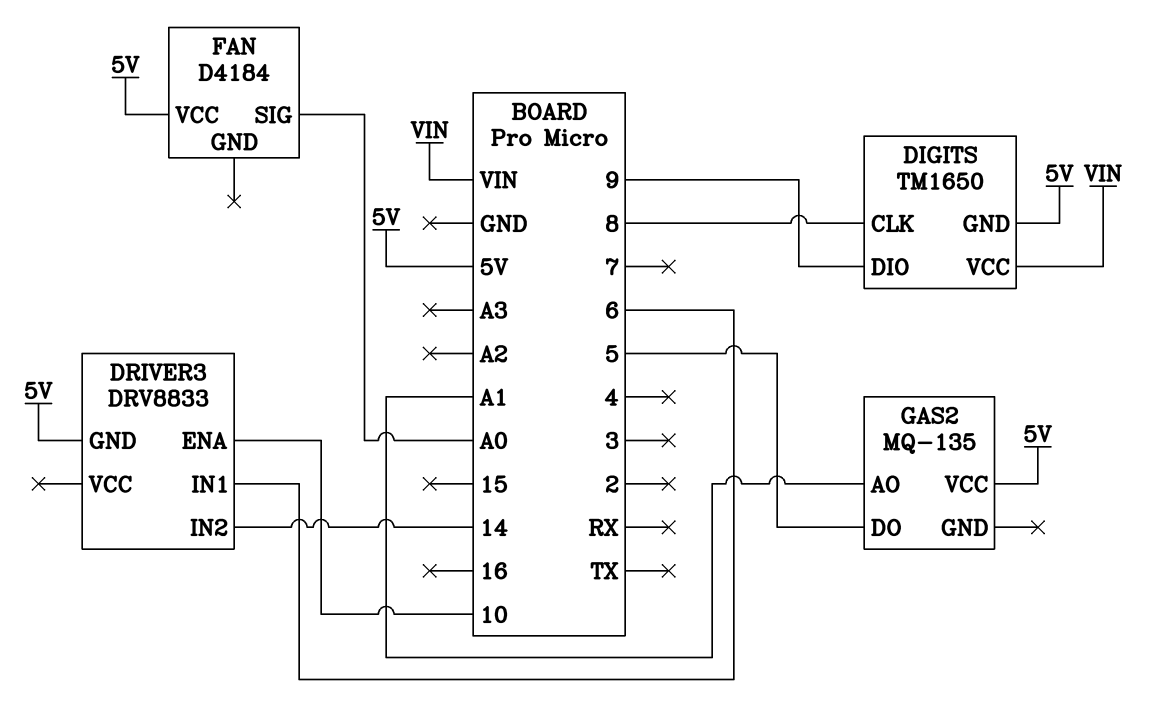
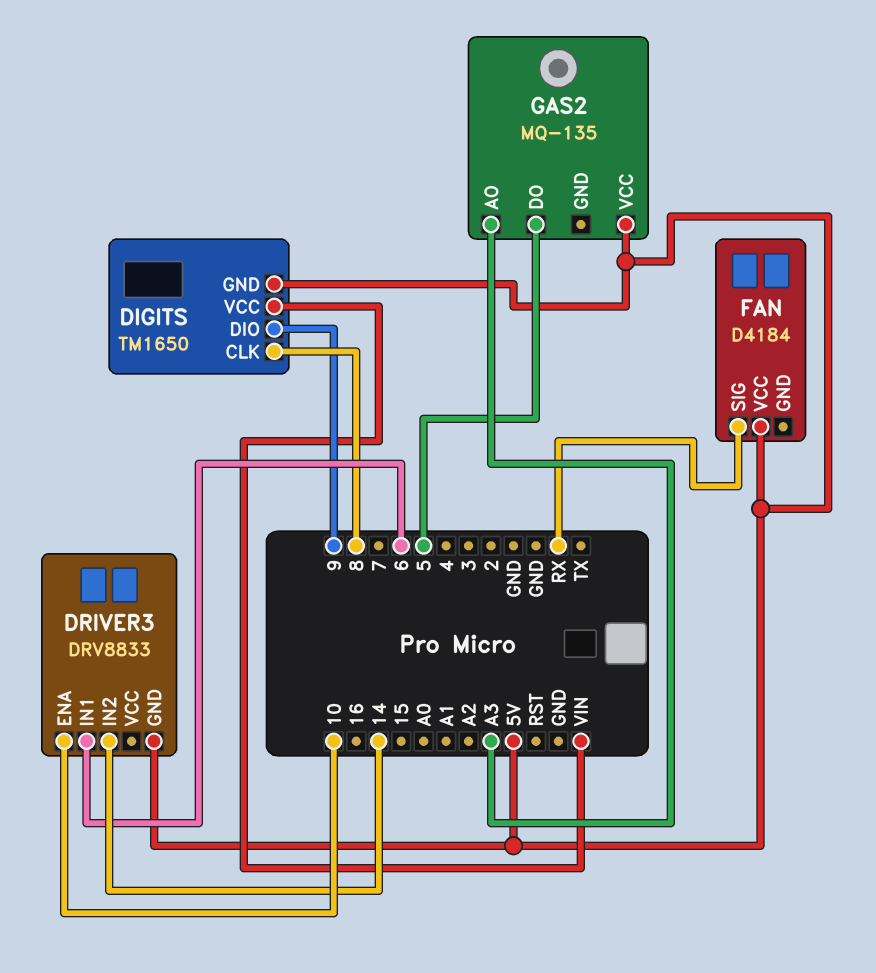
FAN pin SIG: A0 -> RX
GAS2 pin AO: A1 -> A3

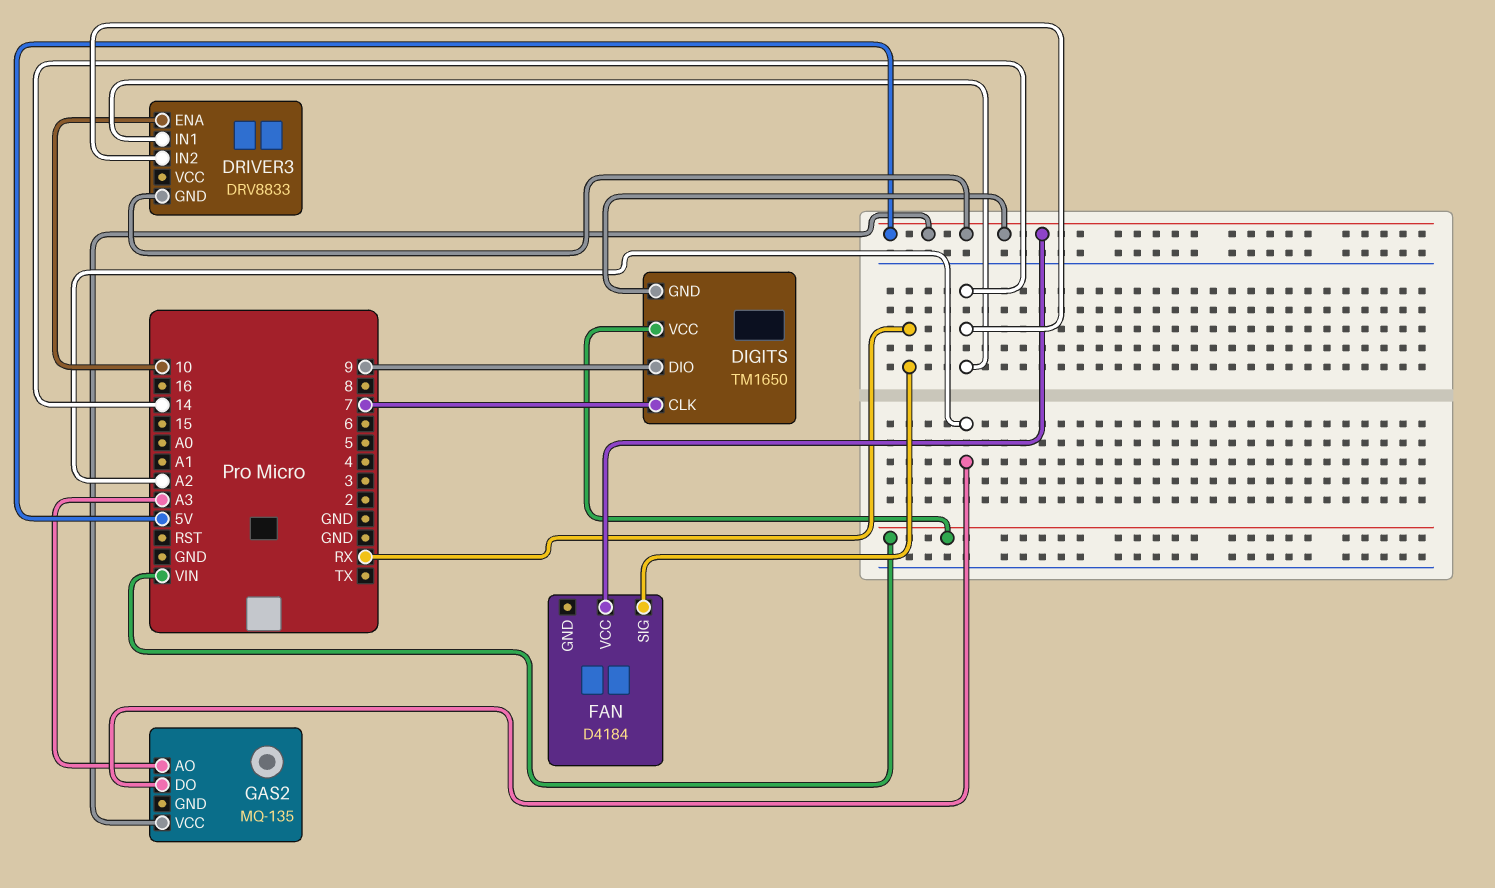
DIGITS pin CLK: 8 -> 7
DRIVER3 pin IN1: 6 -> 14
GAS2 pin DO: 5 -> A2

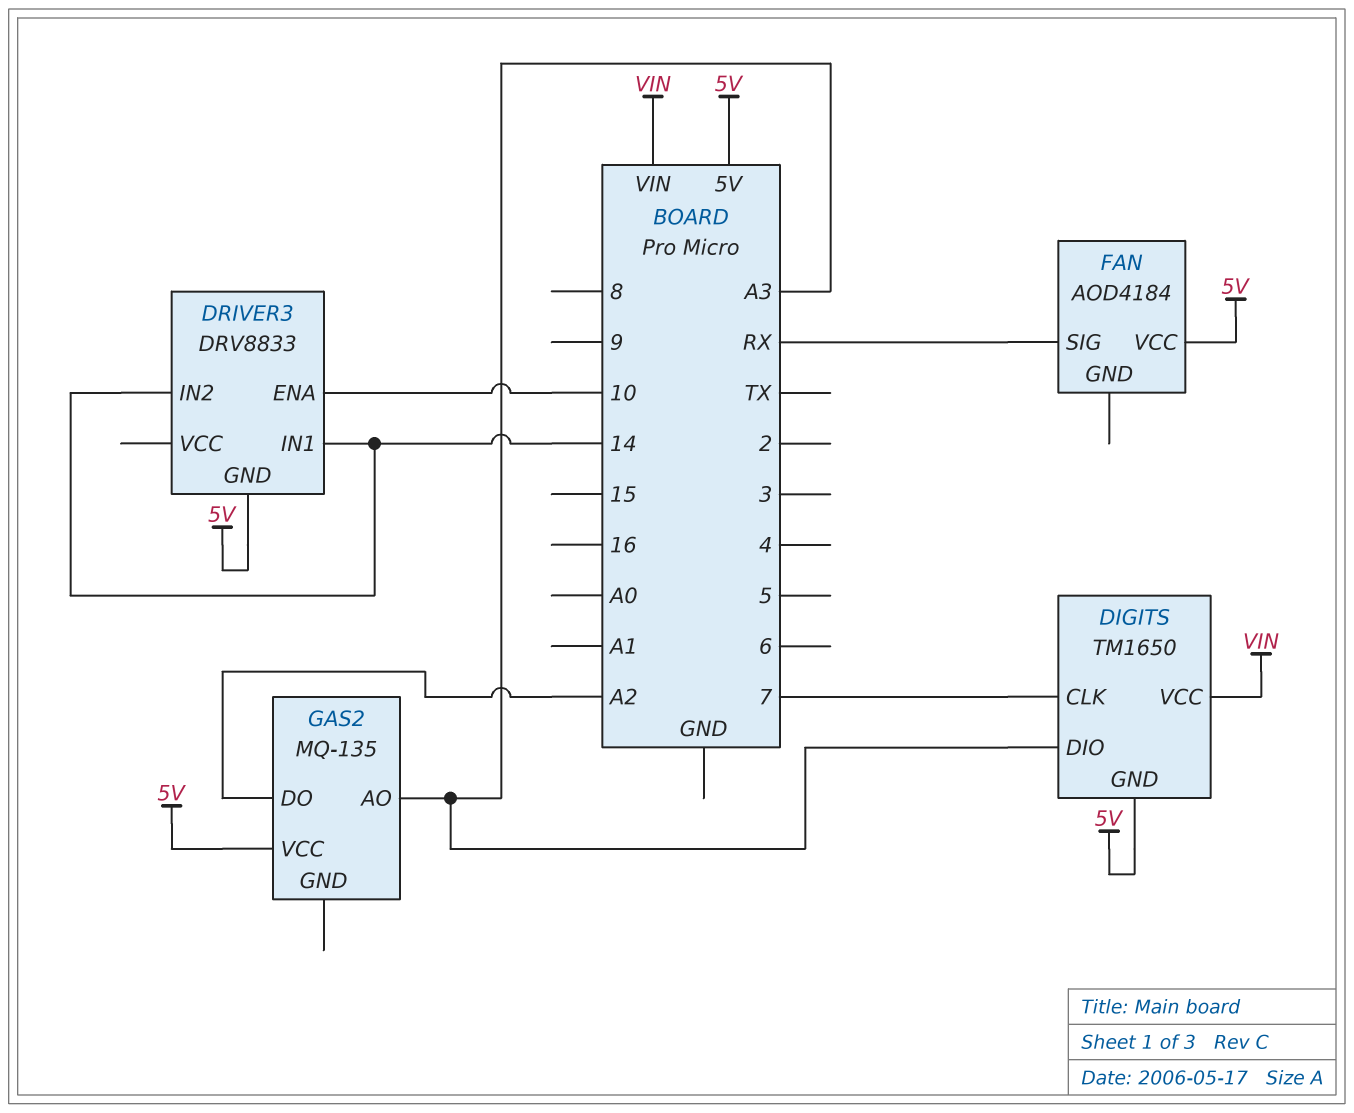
DIGITS pin DIO: 9 -> A3
FAN: D4184 -> AOD4184

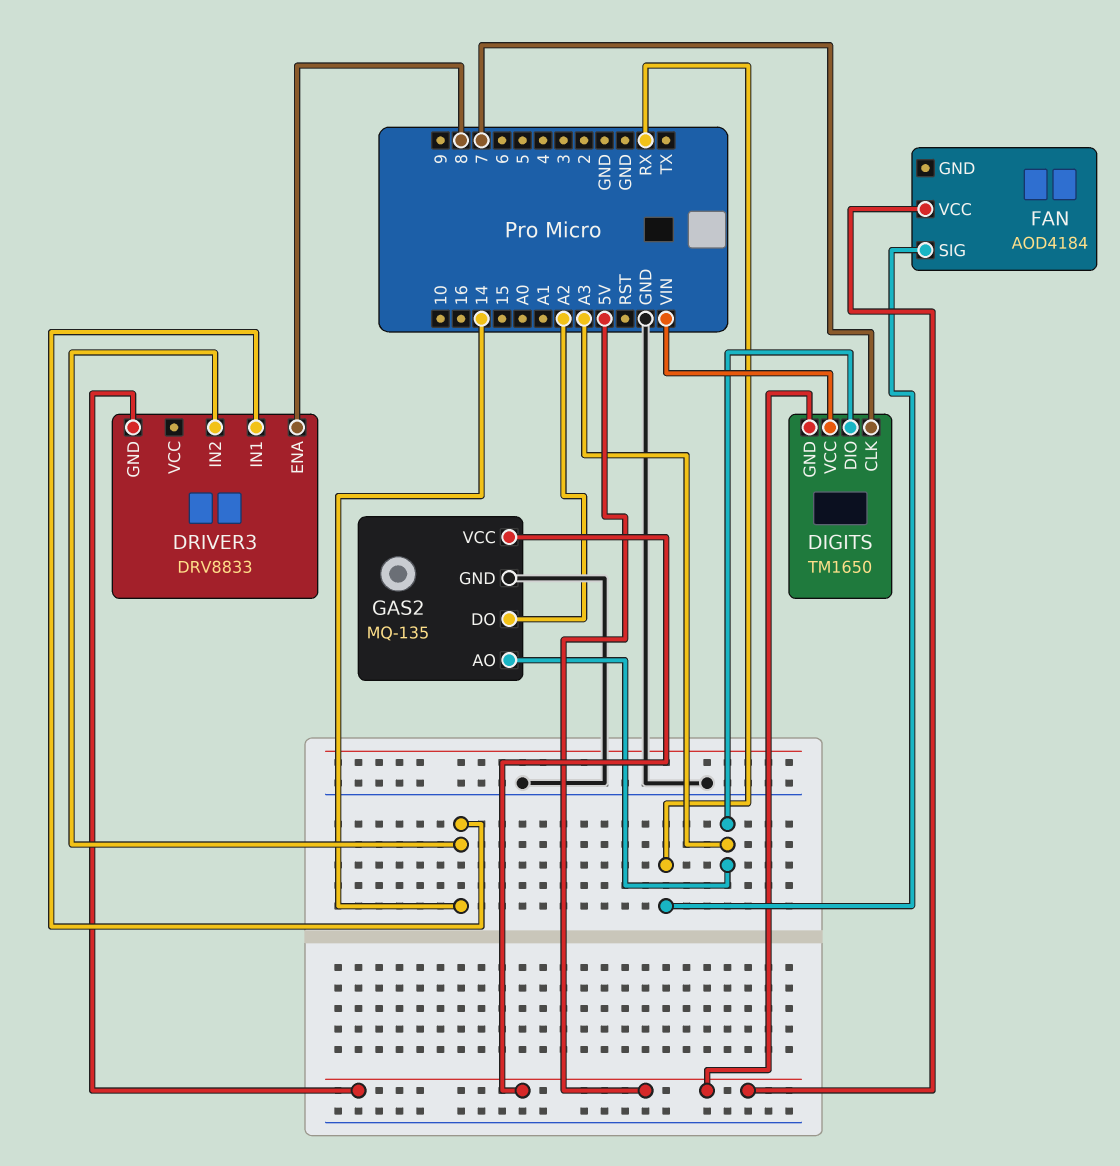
DRIVER3 pin ENA: 10 -> 8
GAS2 pin GND: none -> GND

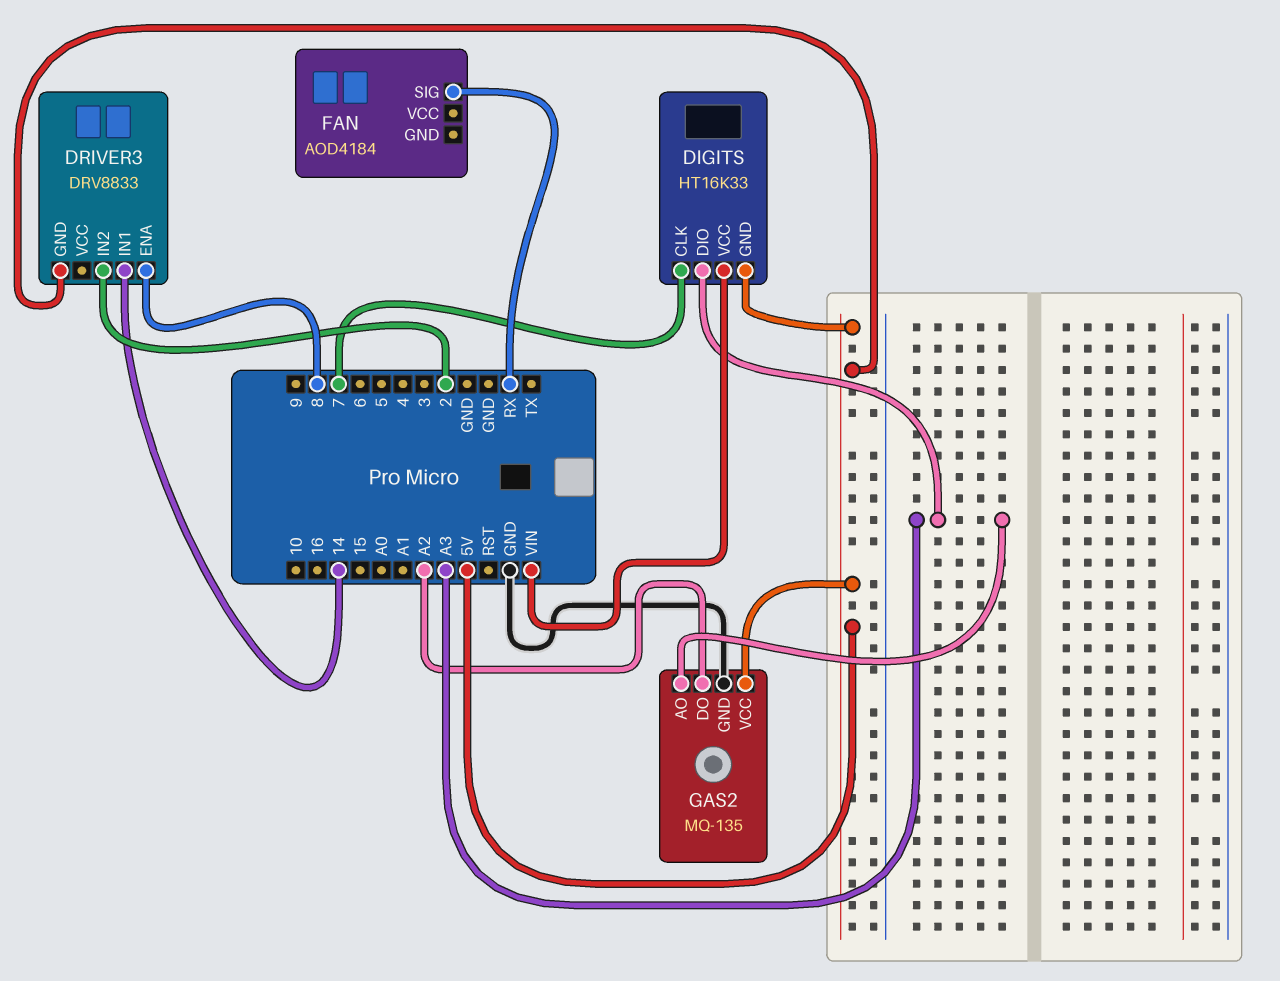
DIGITS: TM1650 -> HT16K33
DRIVER3 pin IN2: 14 -> 2
FAN pin VCC: 5V -> none

